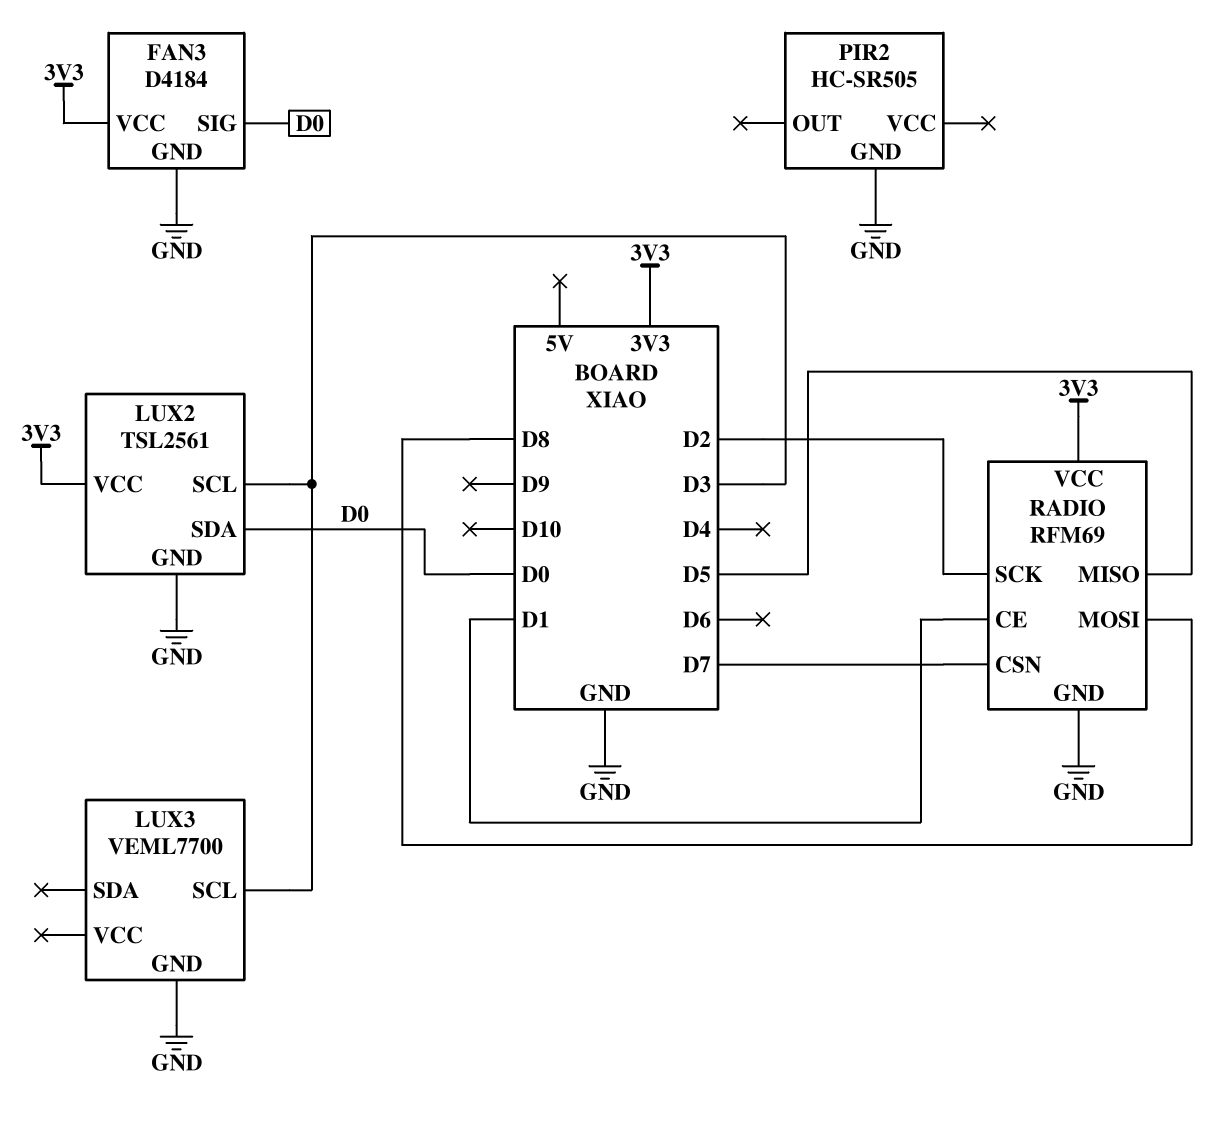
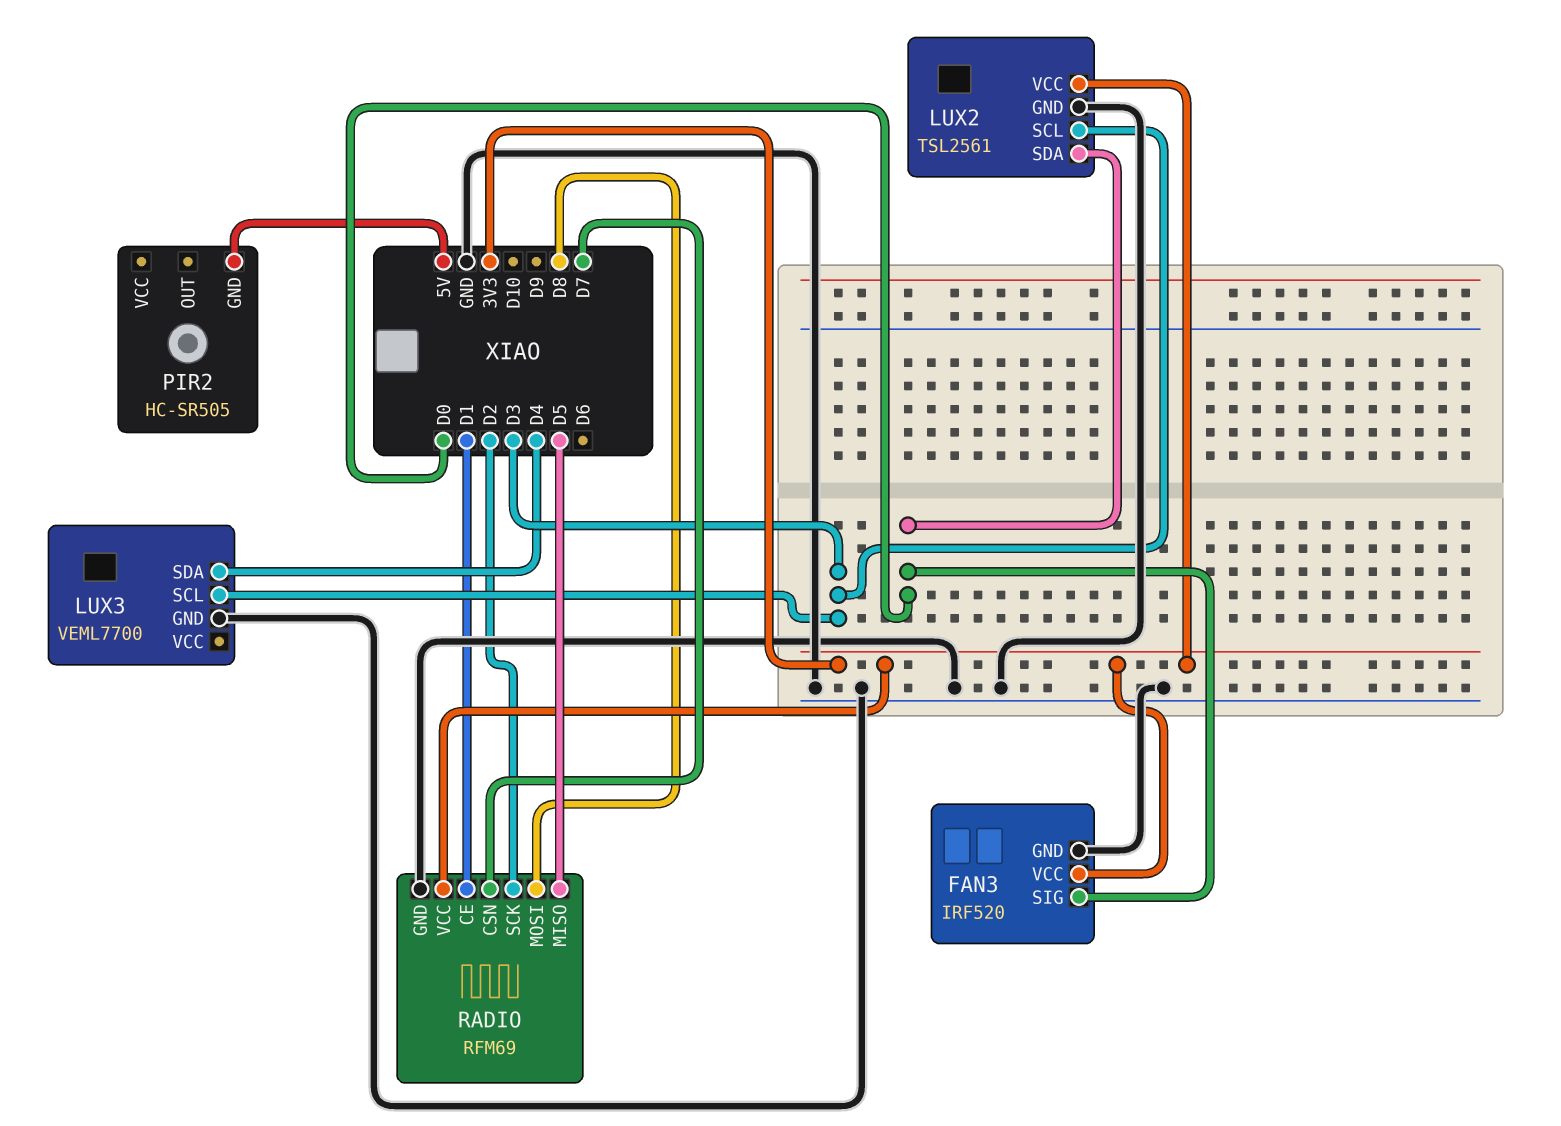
FAN3: D4184 -> IRF520
LUX3 pin SDA: none -> D4
PIR2 pin GND: GND -> 5V

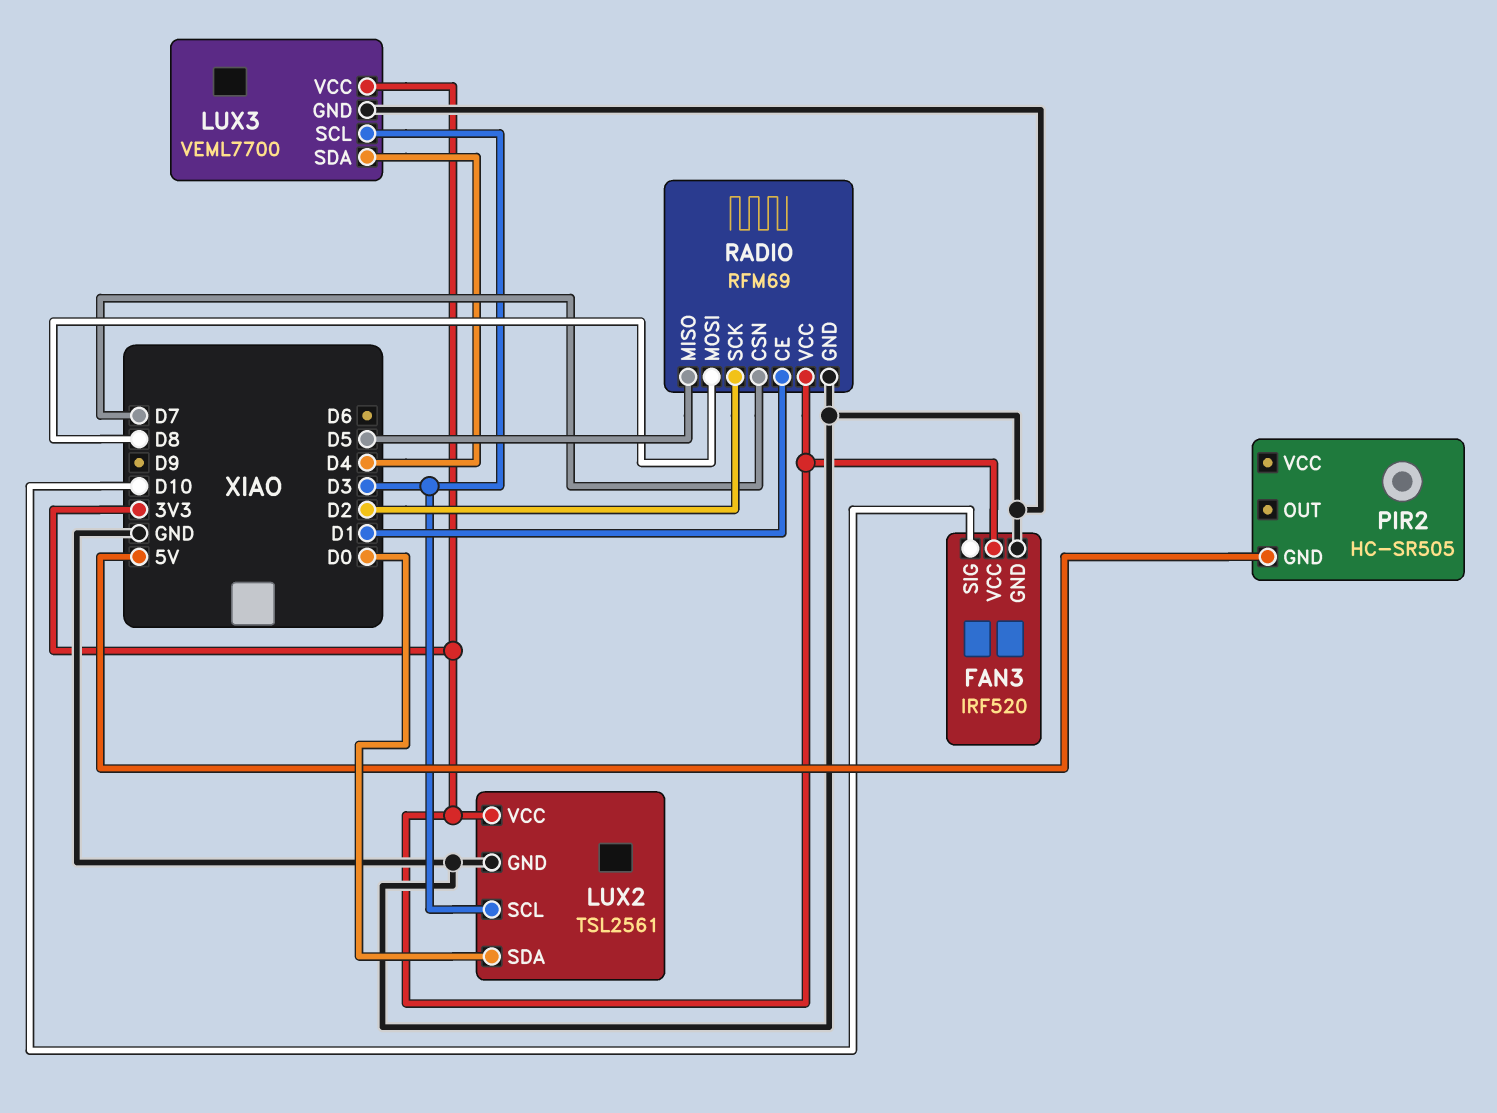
FAN3 pin SIG: D0 -> D10
LUX3 pin VCC: none -> 3V3

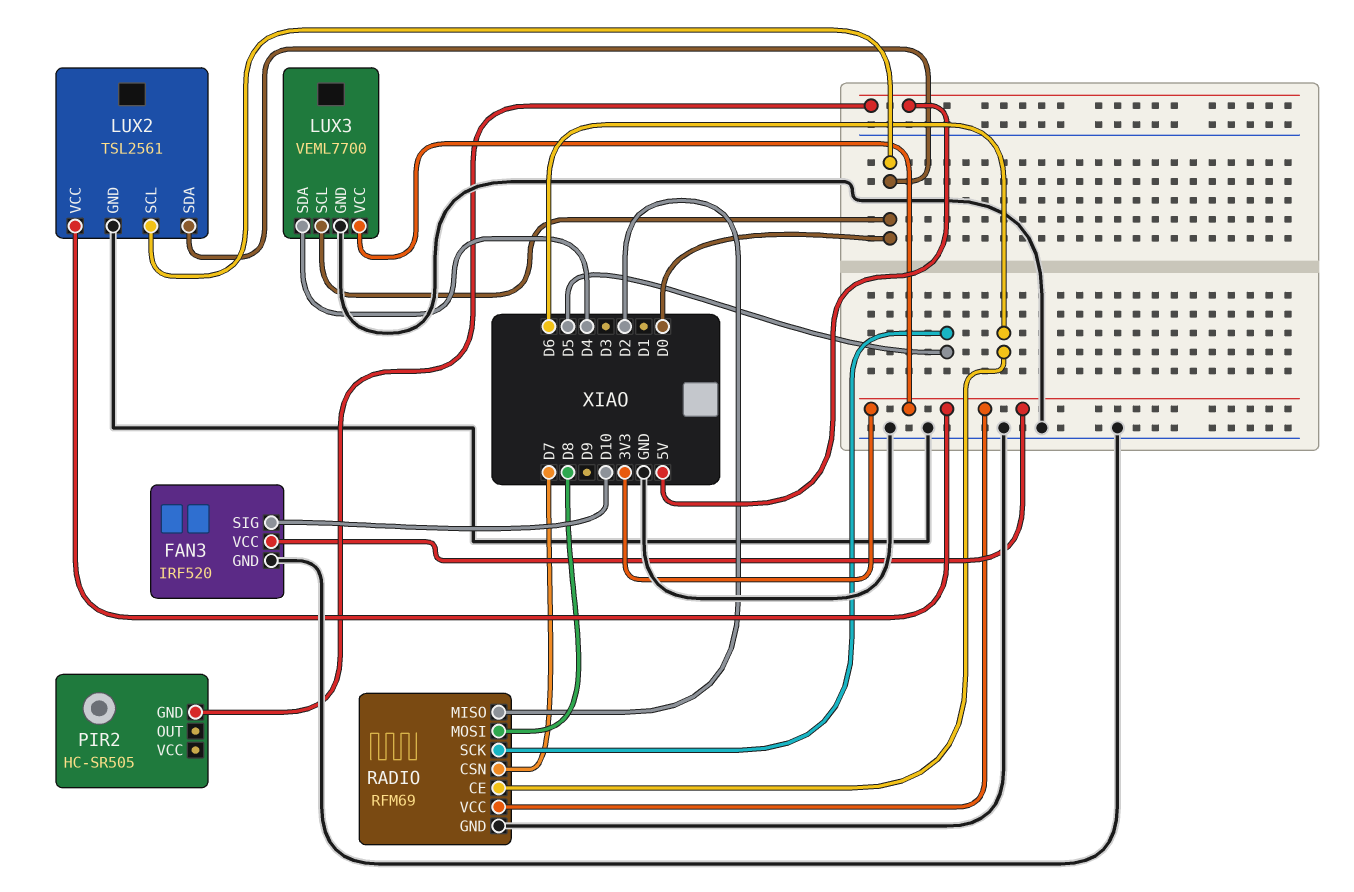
LUX2 pin SCL: D3 -> D0
LUX3 pin SCL: D3 -> D0
RADIO pin CE: D1 -> D6
RADIO pin MISO: D5 -> D2
RADIO pin SCK: D2 -> D5

